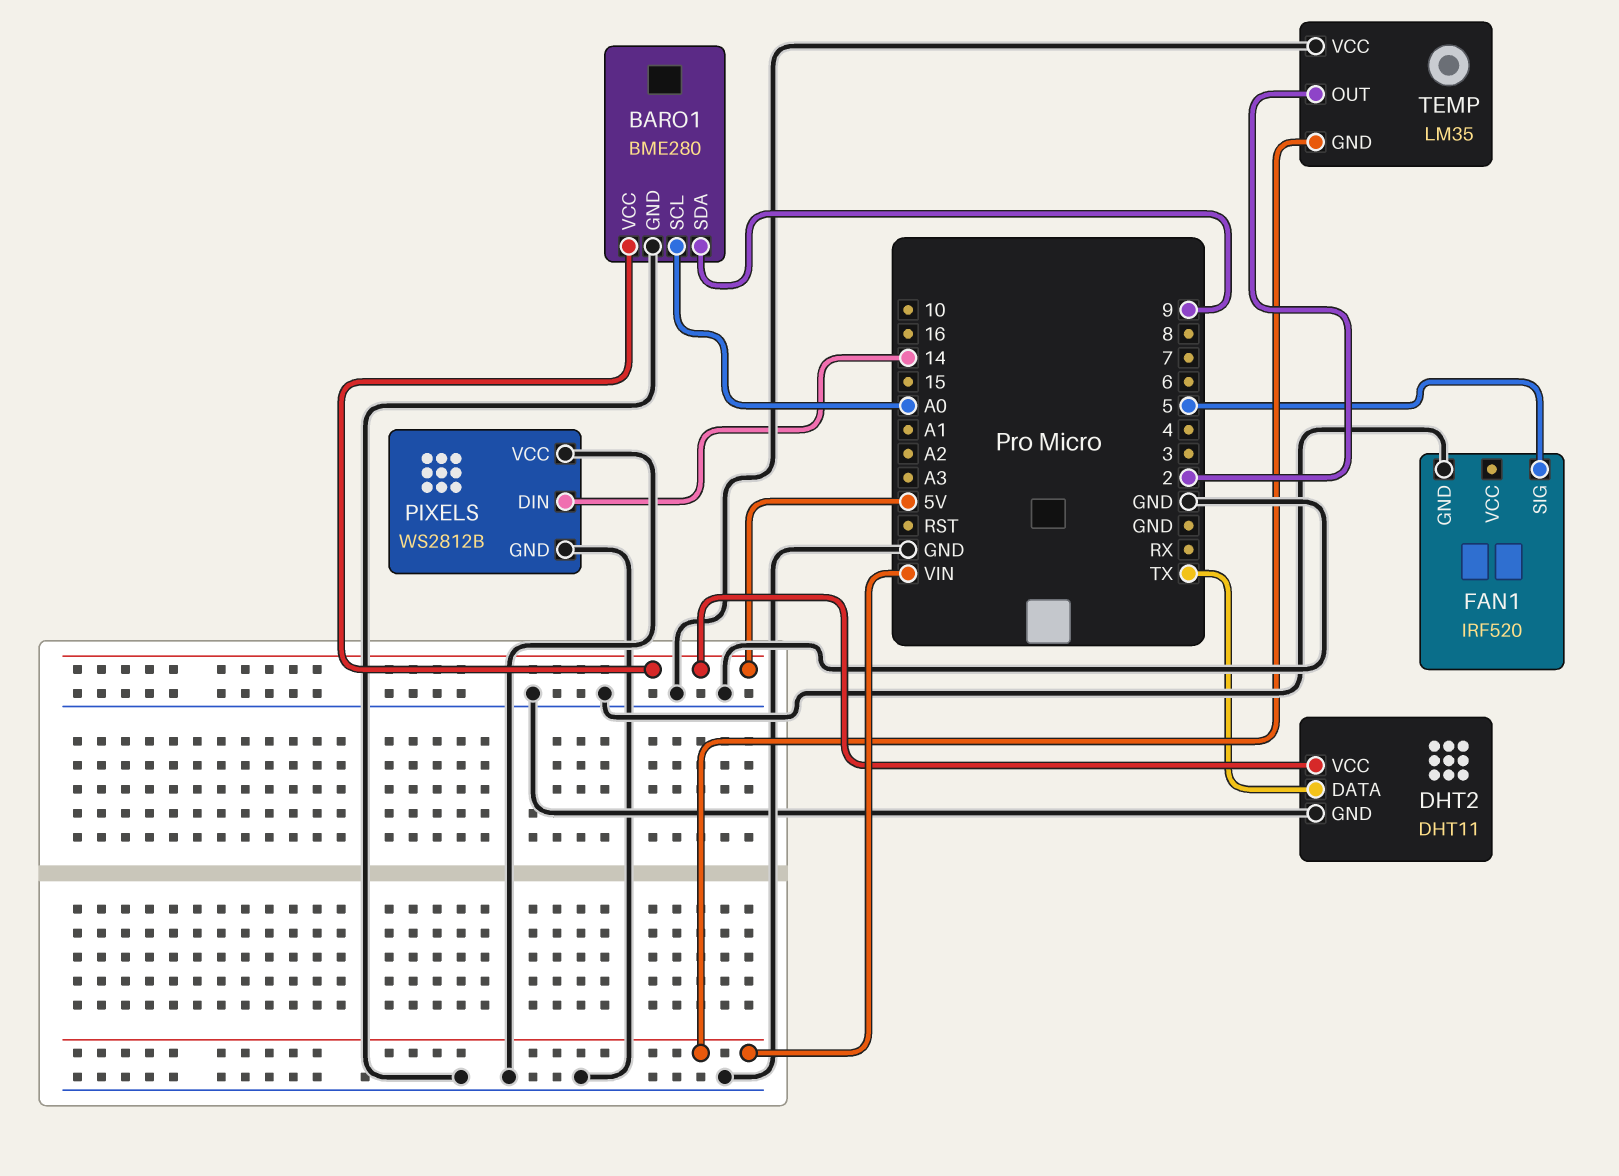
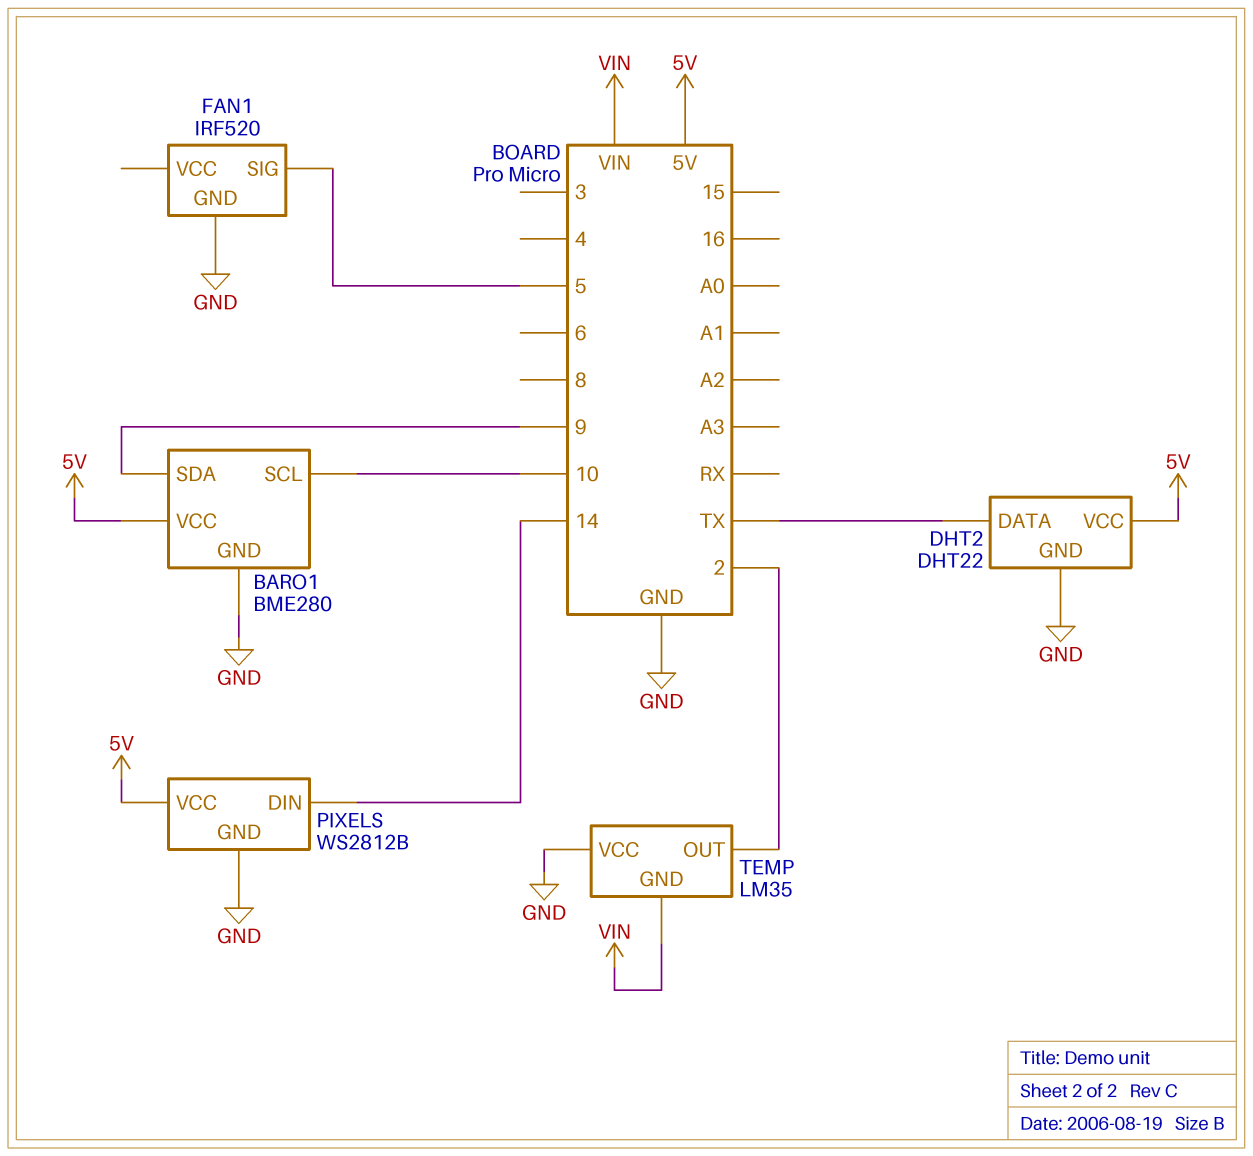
BARO1 pin SCL: A0 -> 10
DHT2: DHT11 -> DHT22
PIXELS pin VCC: GND -> 5V

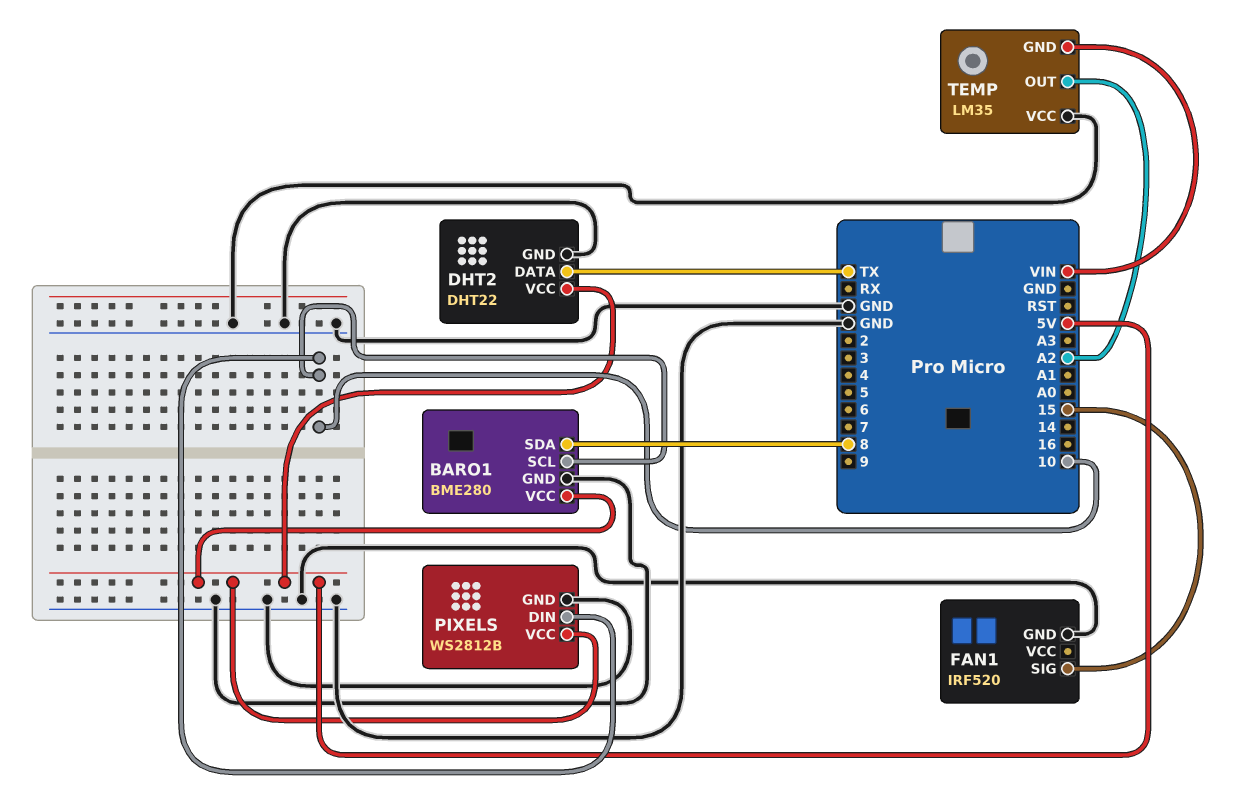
BARO1 pin SDA: 9 -> 8
FAN1 pin SIG: 5 -> 15
PIXELS pin DIN: 14 -> 10
TEMP pin OUT: 2 -> A2

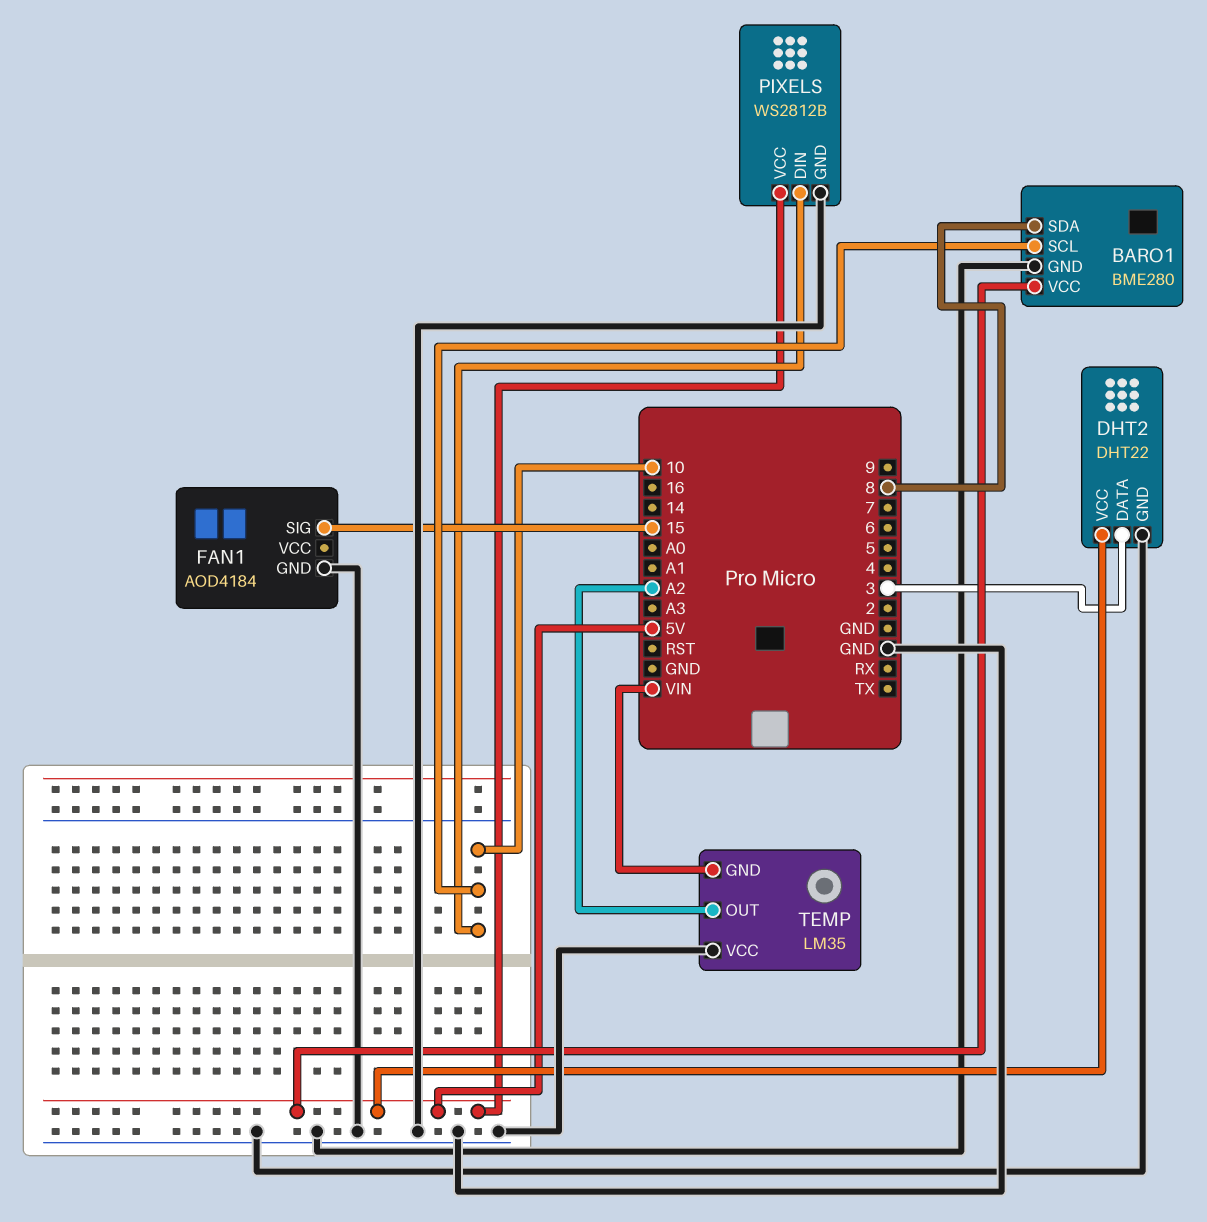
DHT2 pin DATA: TX -> 3
FAN1: IRF520 -> AOD4184

